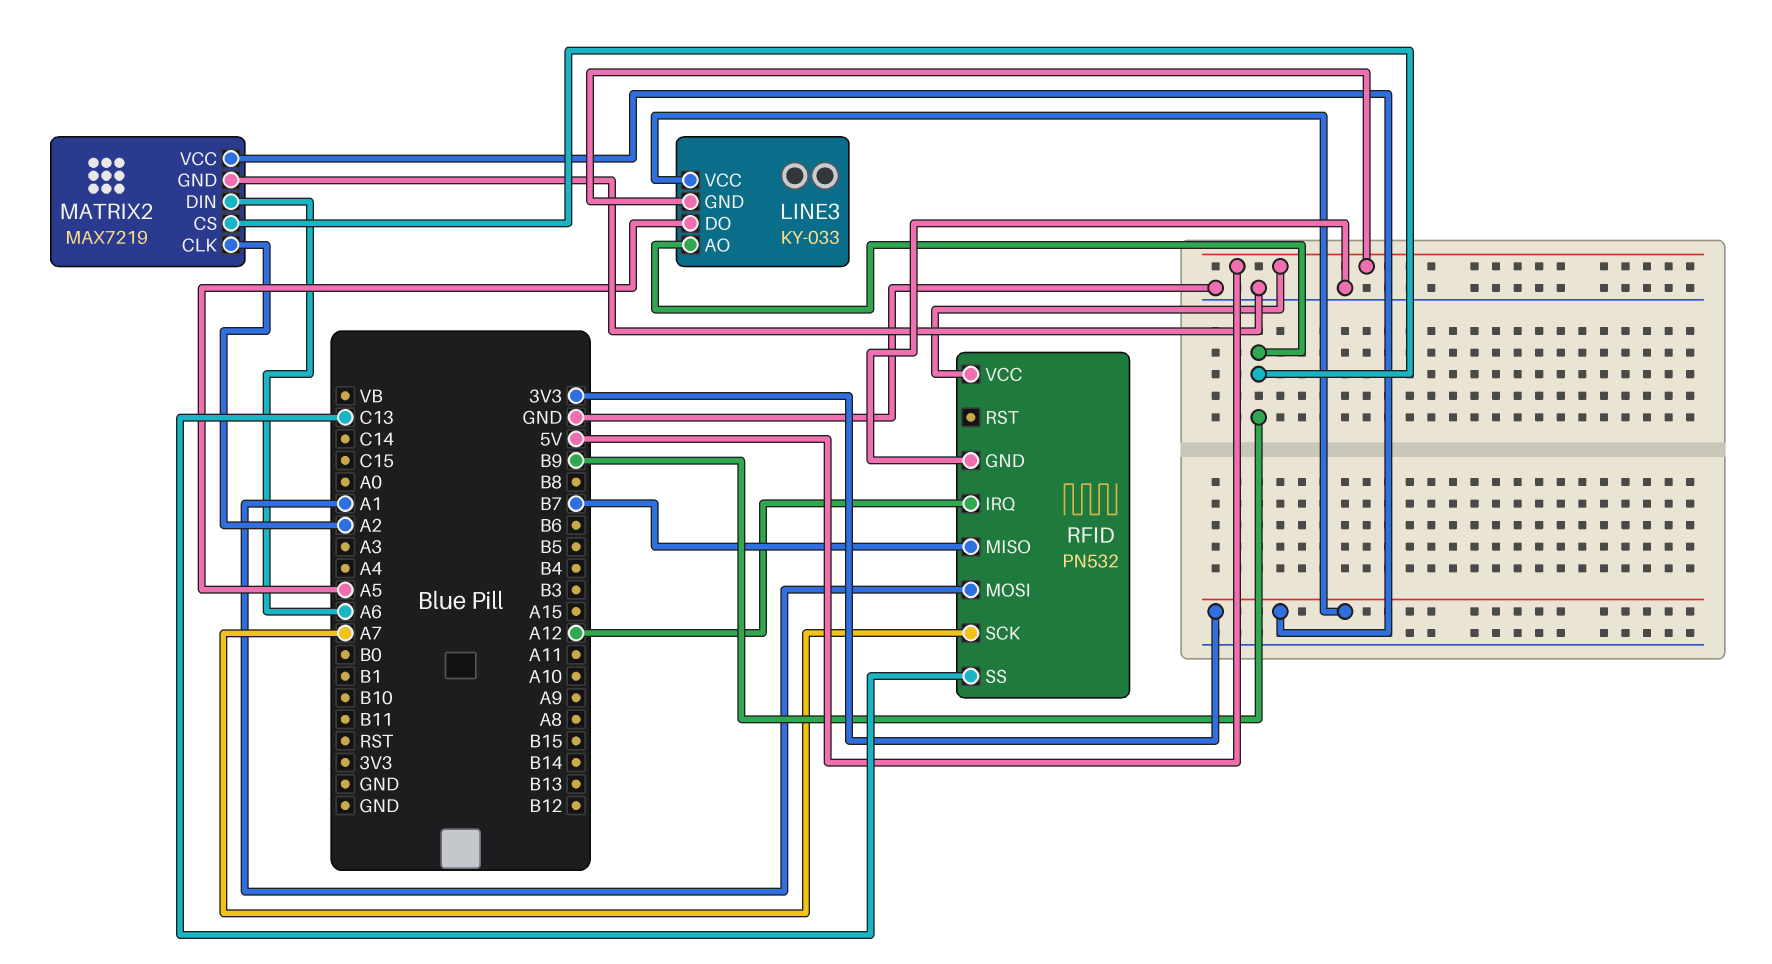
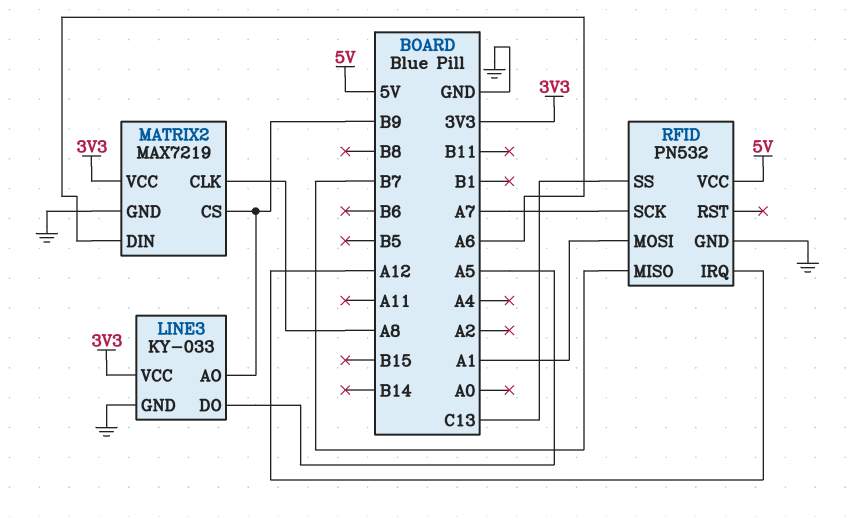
LINE3 pin GND: 5V -> GND
MATRIX2 pin CLK: A2 -> A8

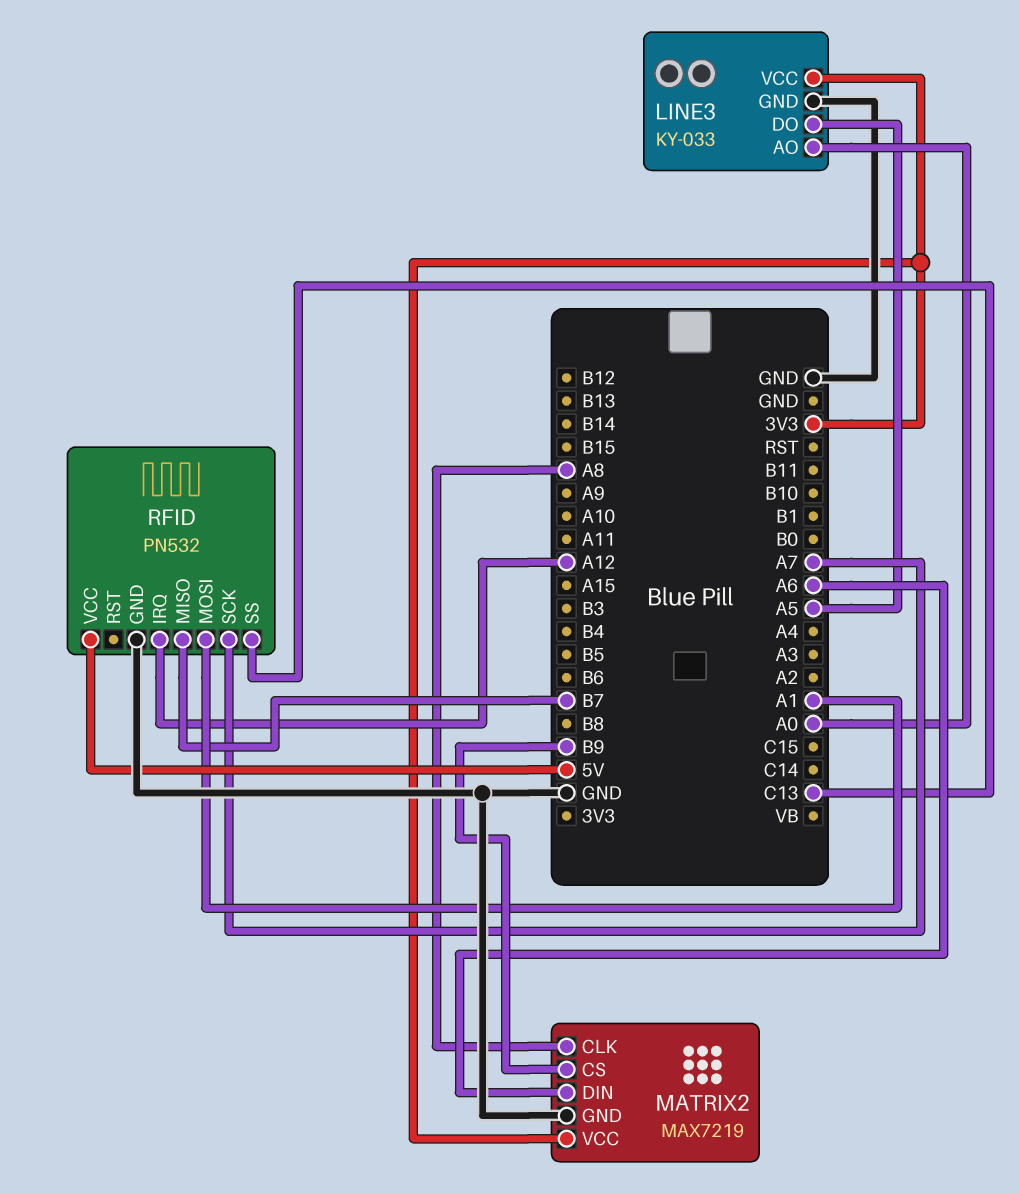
LINE3 pin AO: B9 -> A0

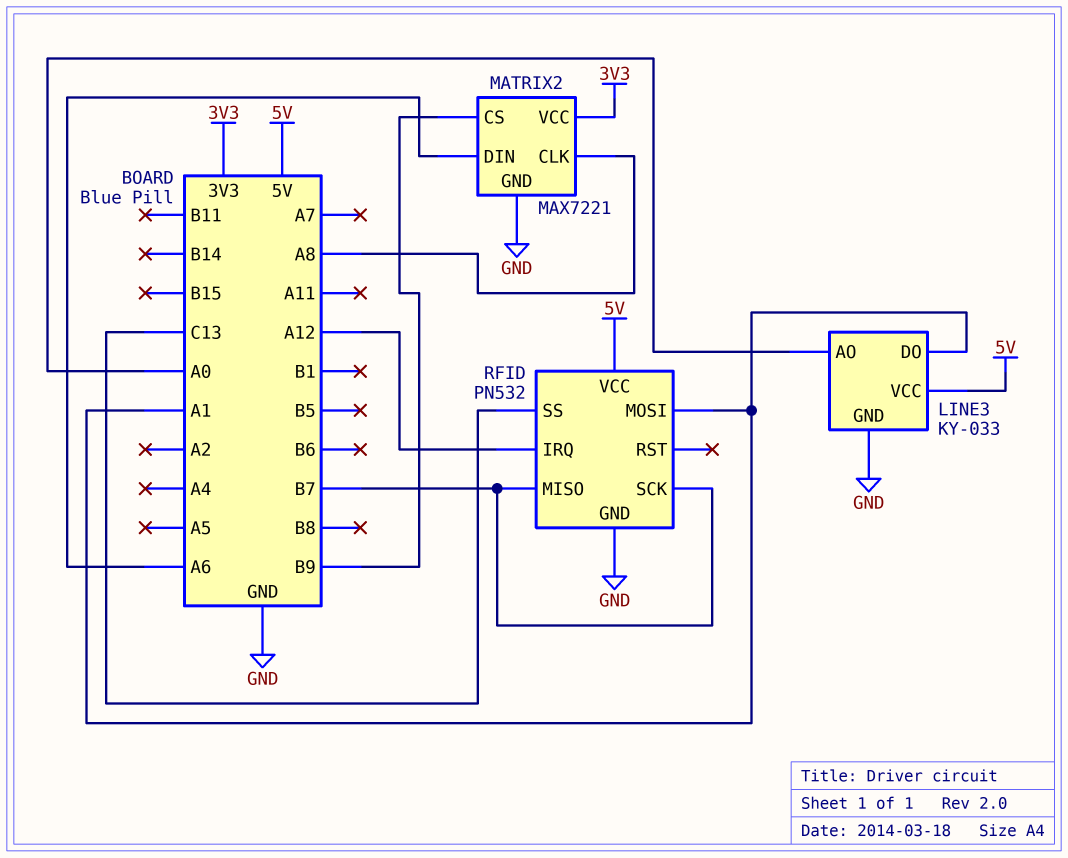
LINE3 pin DO: A5 -> A1
LINE3 pin VCC: 3V3 -> 5V
MATRIX2: MAX7219 -> MAX7221
RFID pin SCK: A7 -> B7

